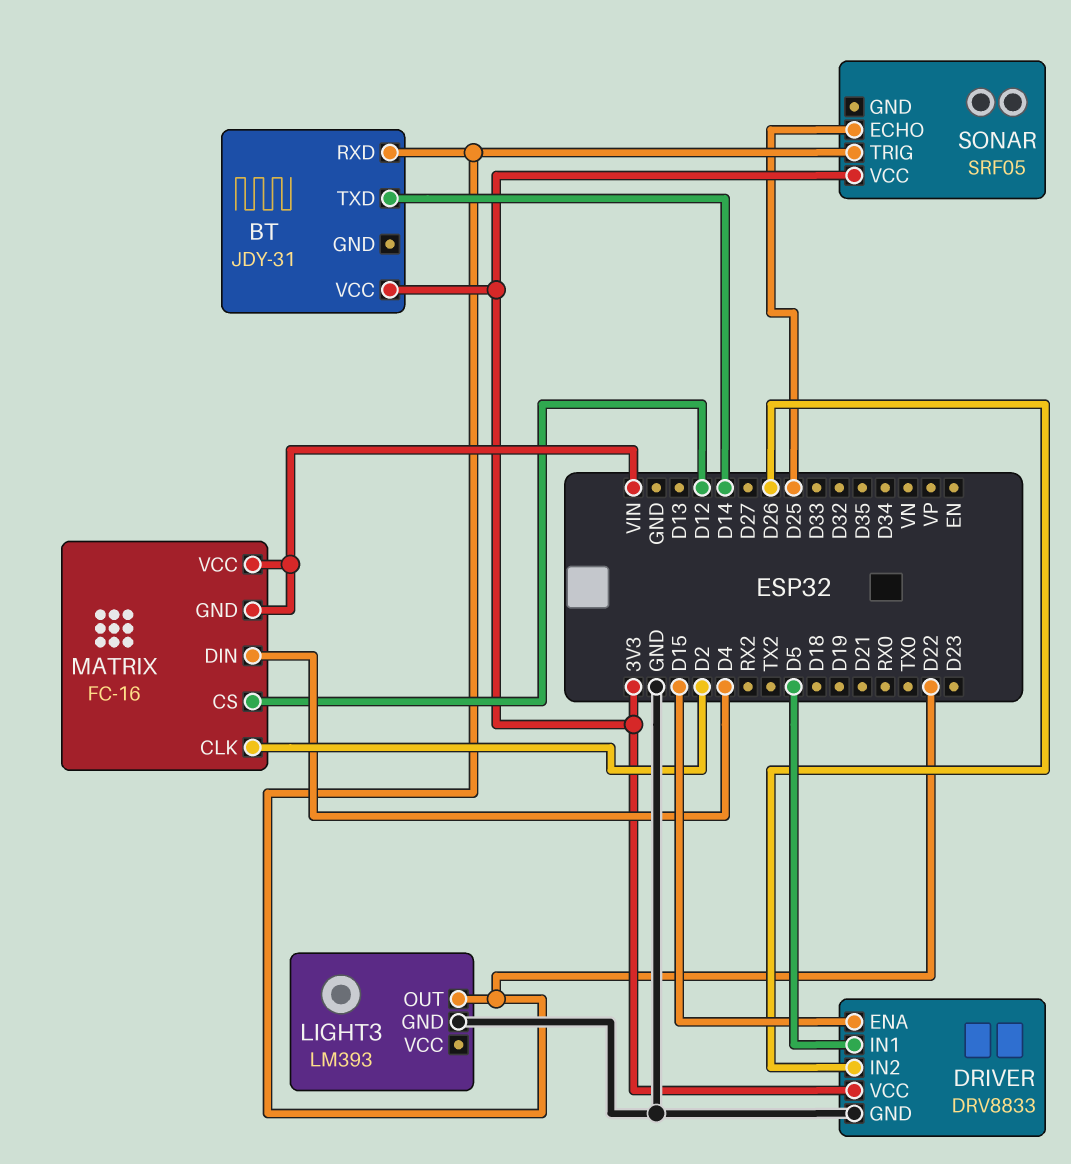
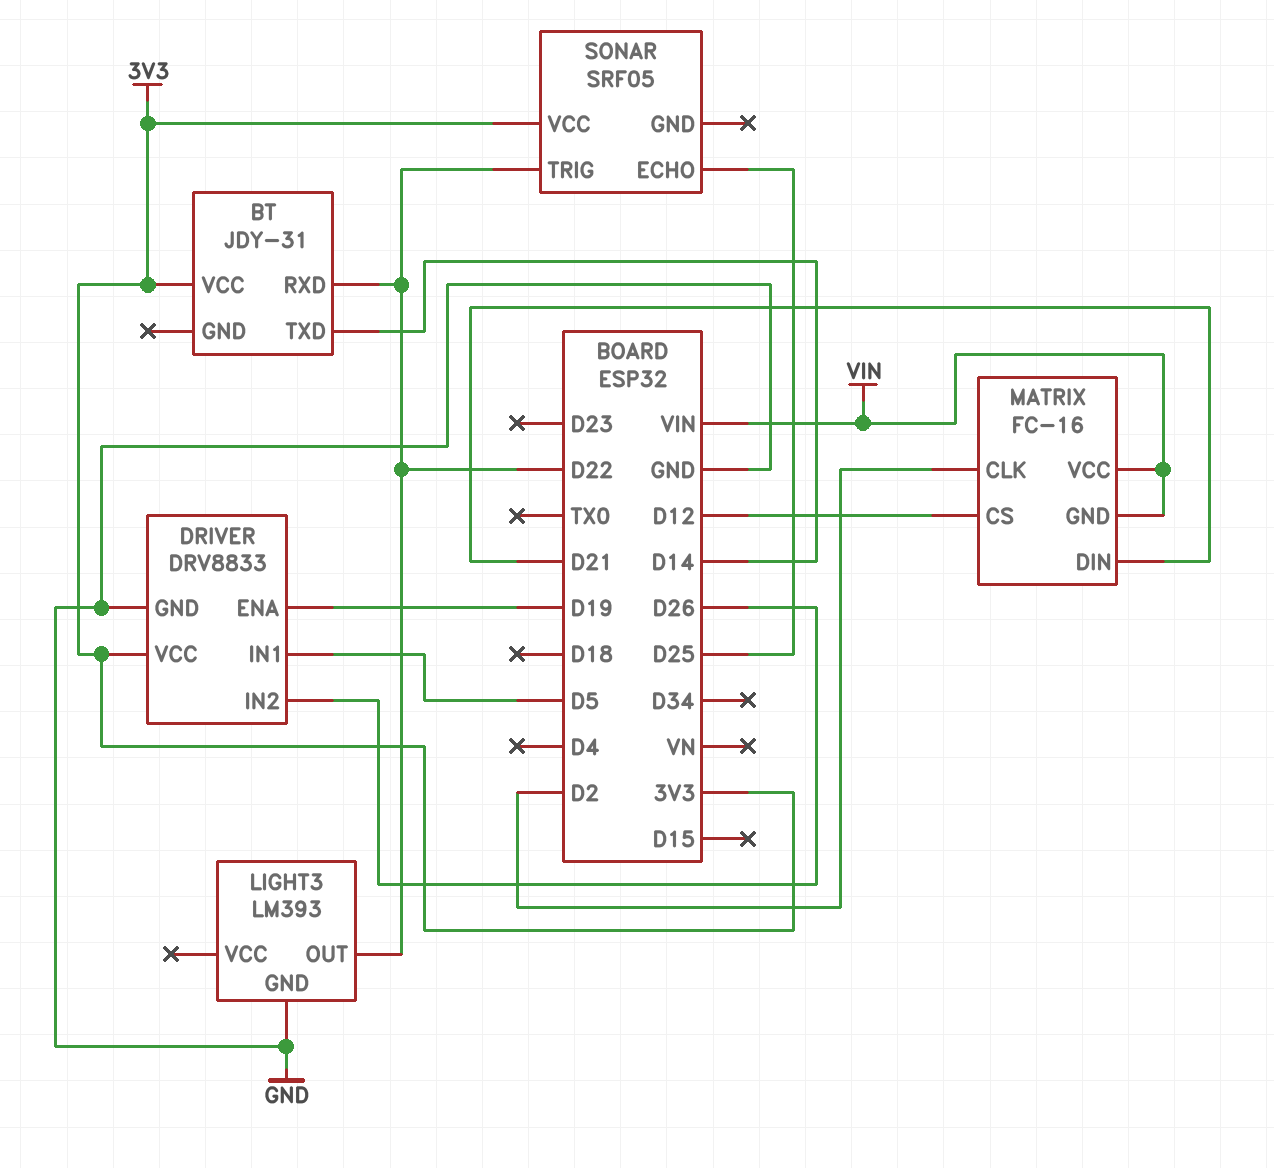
DRIVER pin ENA: D15 -> D19
MATRIX pin DIN: D4 -> D21

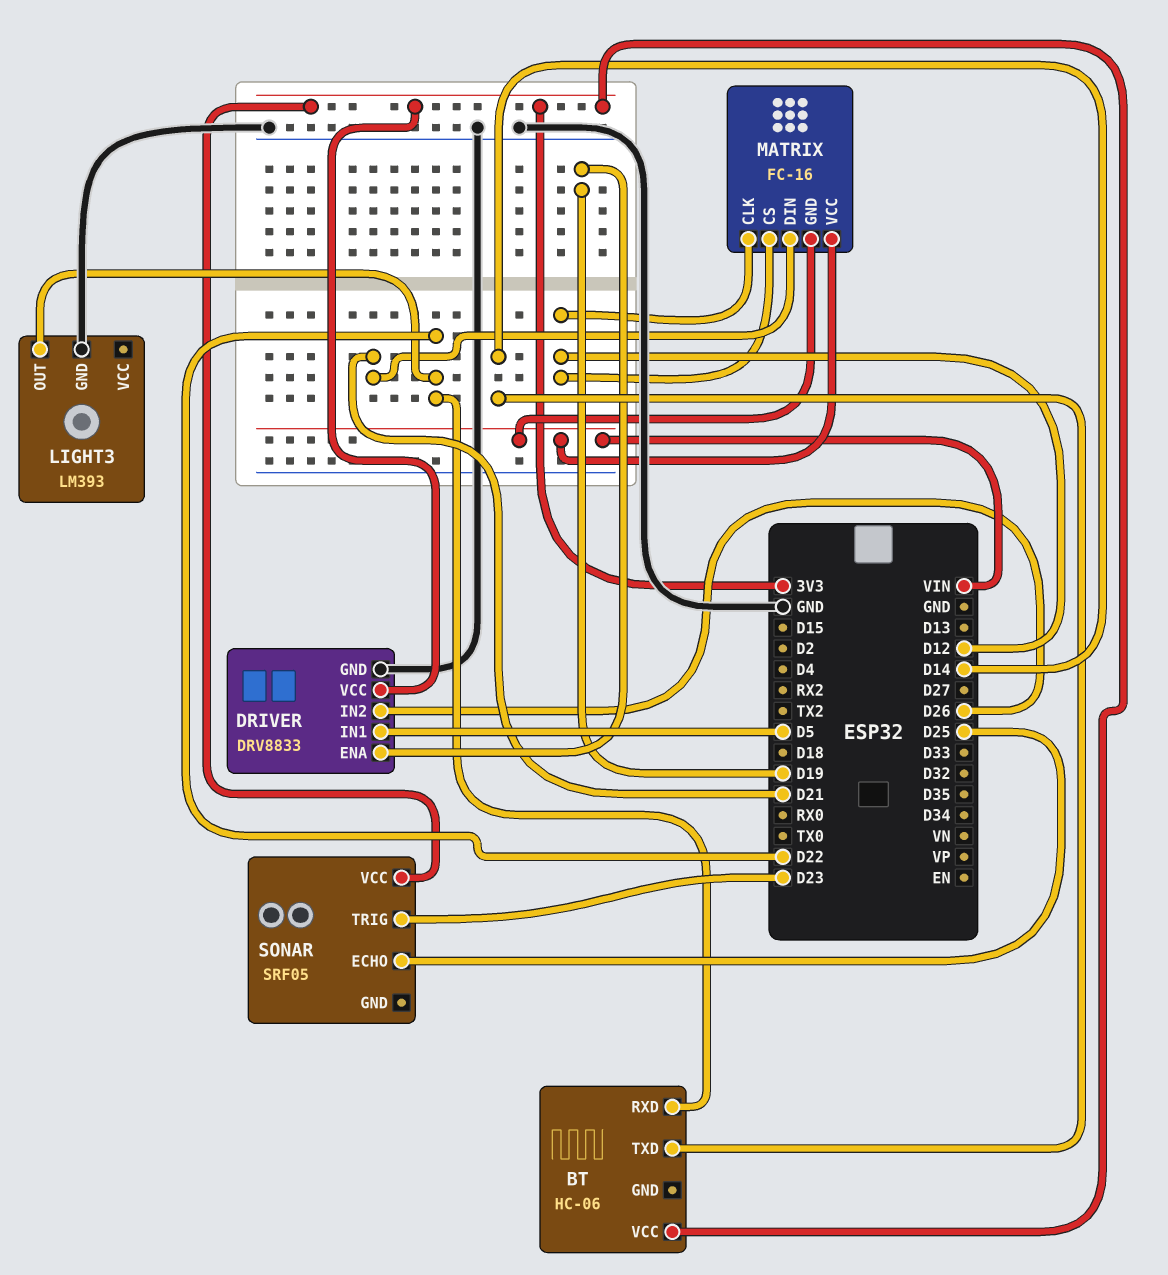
BT: JDY-31 -> HC-06
MATRIX pin CLK: D2 -> D12
SONAR pin TRIG: D22 -> D23

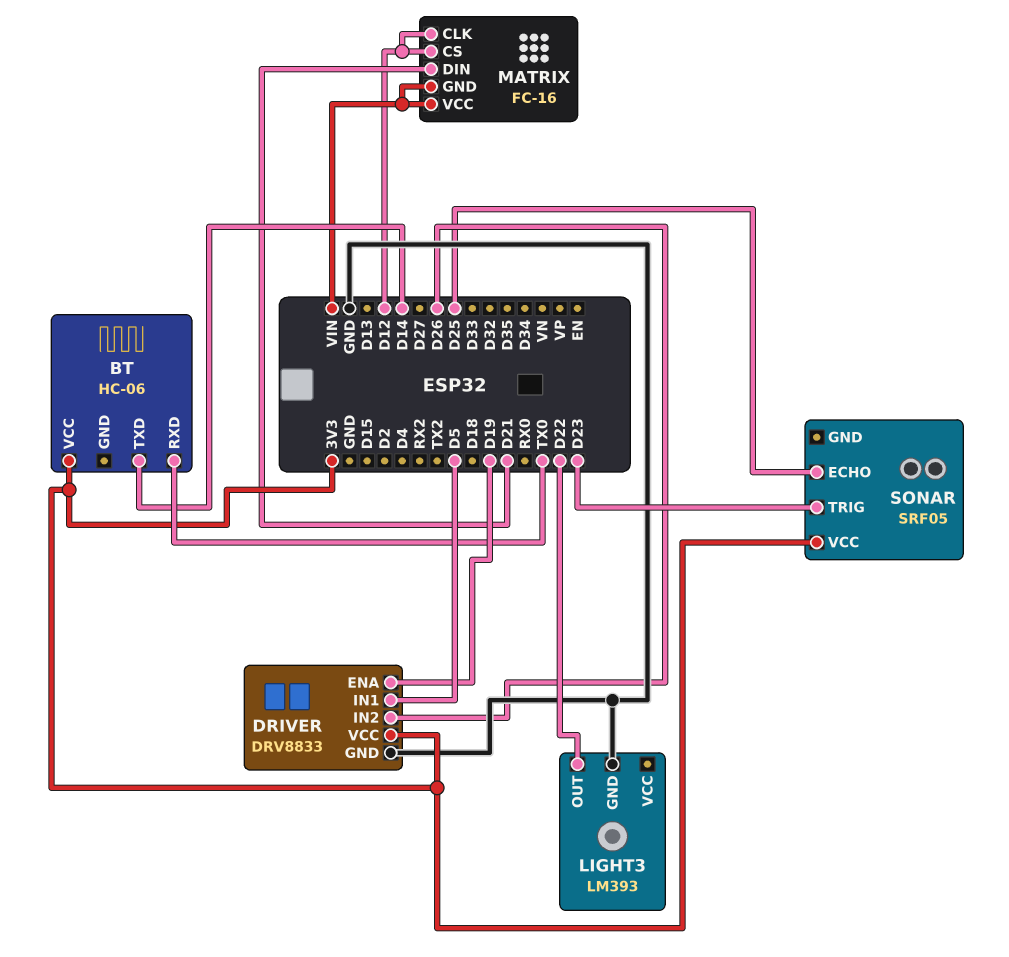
BT pin RXD: D22 -> TX0

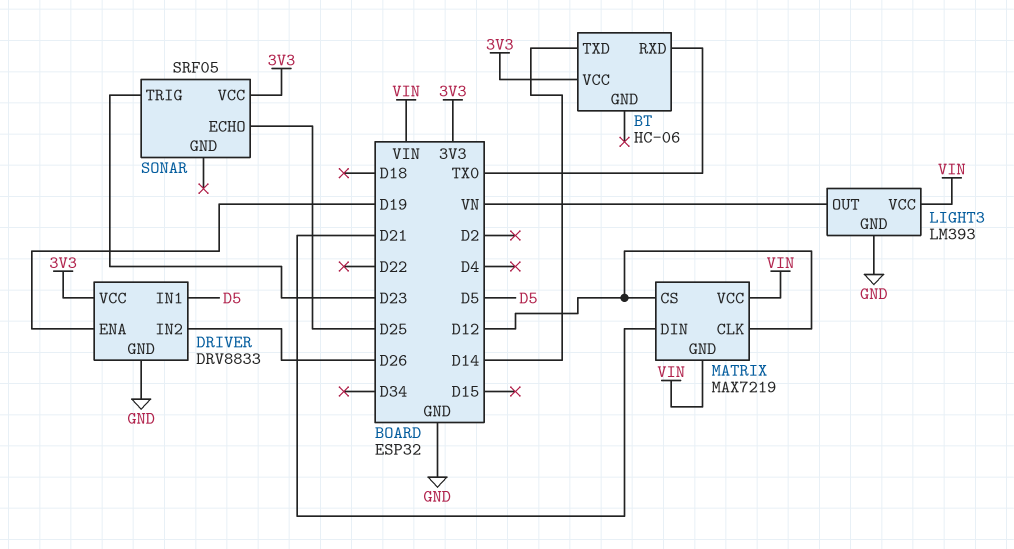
LIGHT3 pin OUT: D22 -> VN
LIGHT3 pin VCC: none -> VIN
MATRIX: FC-16 -> MAX7219

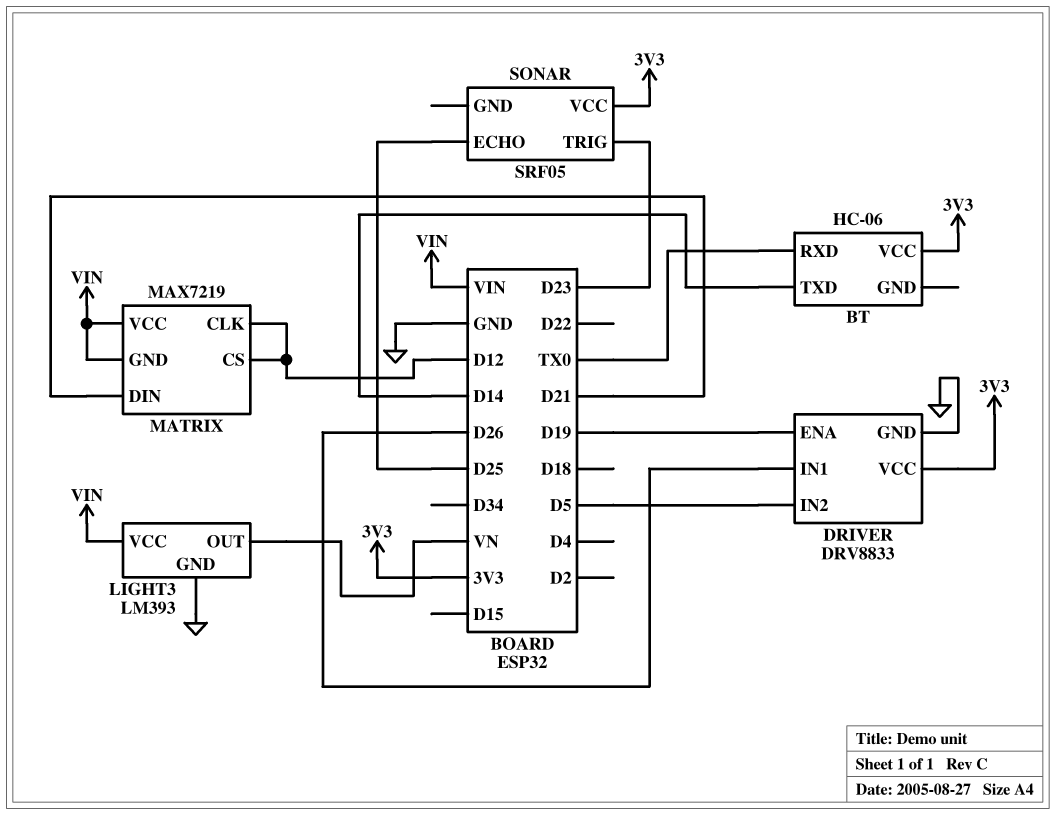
DRIVER pin IN1: D5 -> D26
DRIVER pin IN2: D26 -> D5

